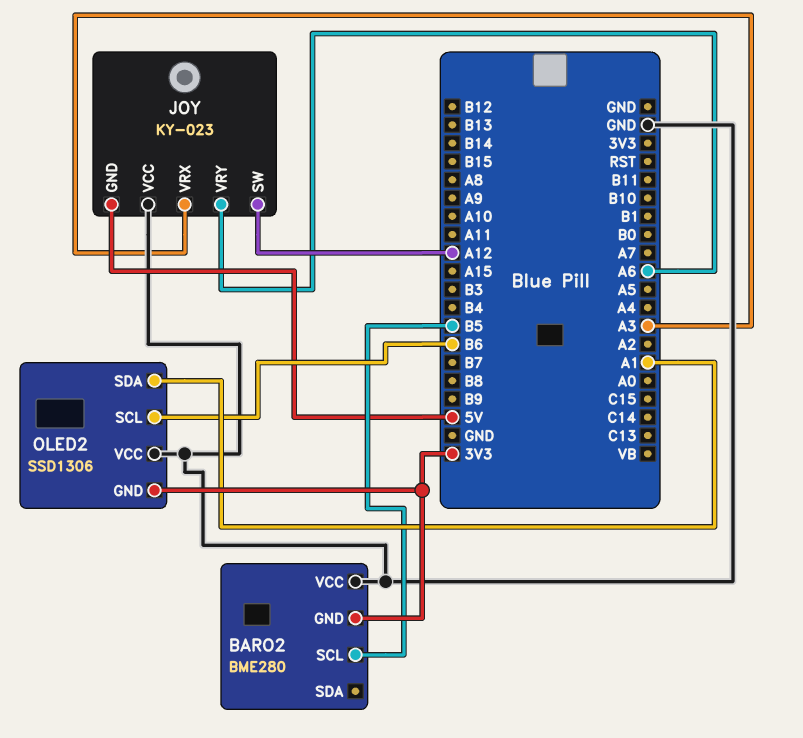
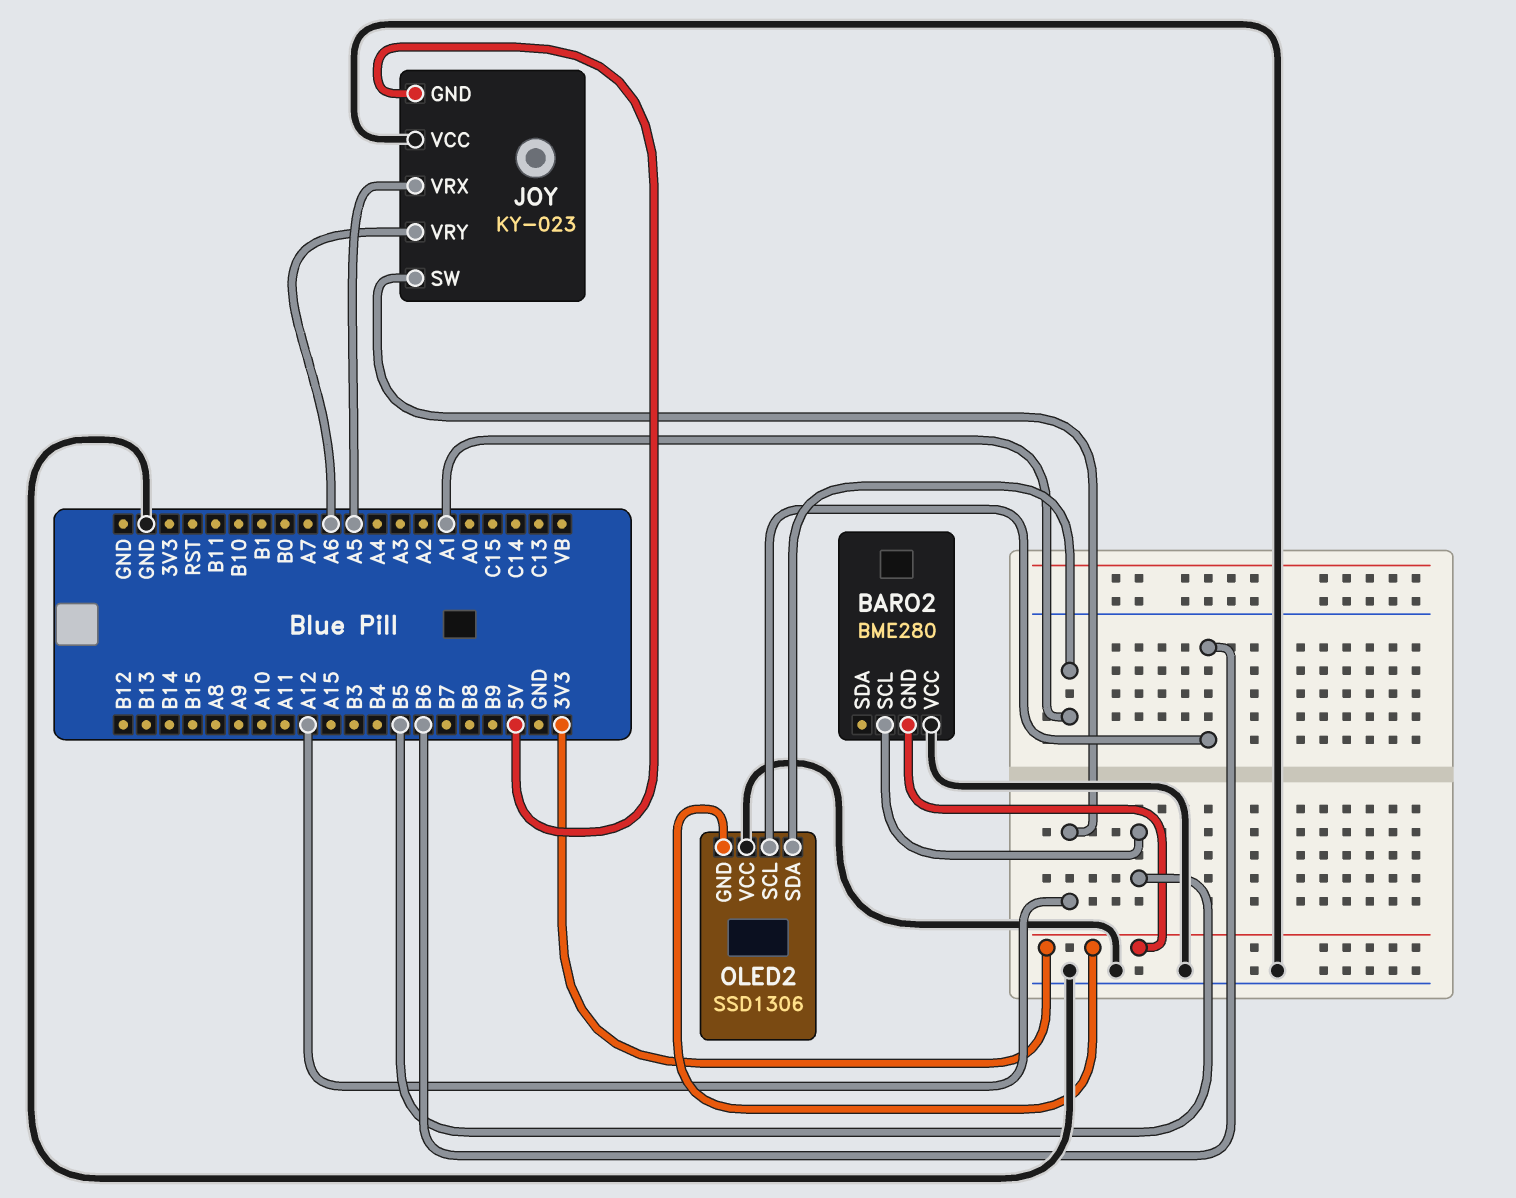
JOY pin VRX: A3 -> A5

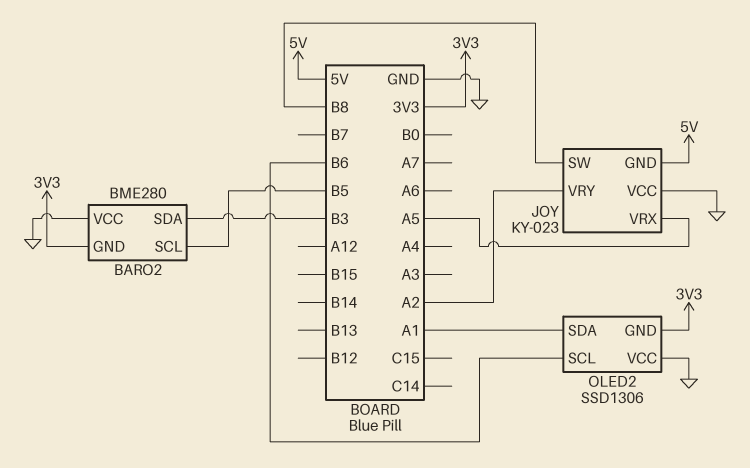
BARO2 pin SDA: none -> B3
JOY pin SW: A12 -> B8
JOY pin VRY: A6 -> A2

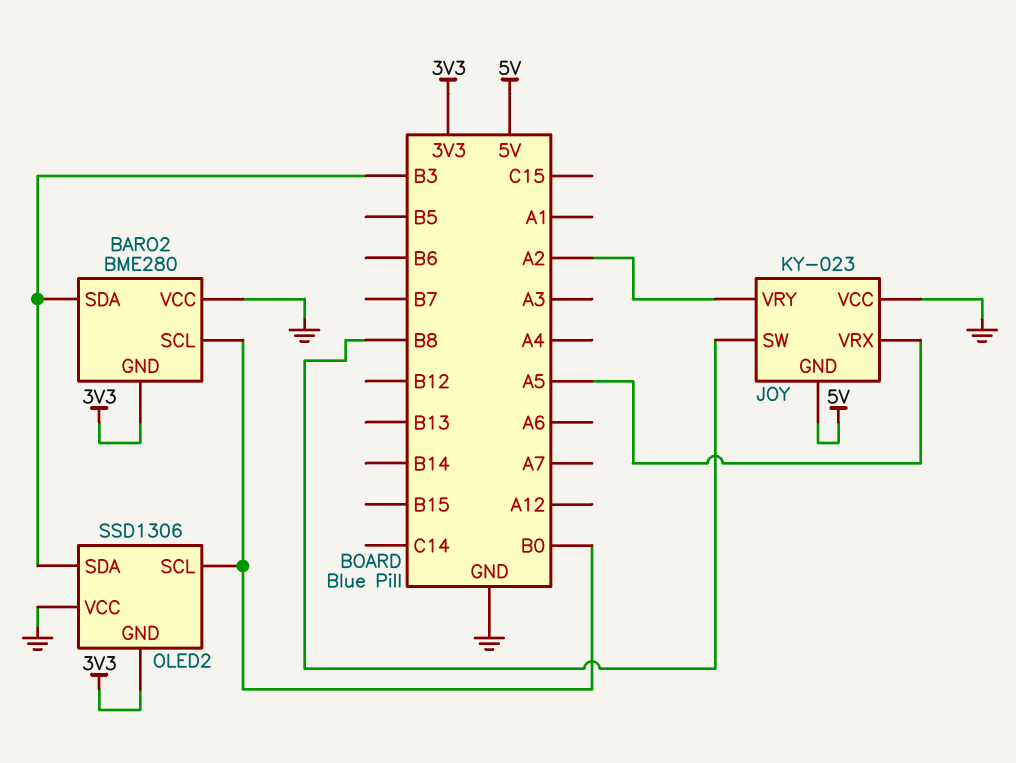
BARO2 pin SCL: B5 -> B0
OLED2 pin SCL: B6 -> B0
OLED2 pin SDA: A1 -> B3

